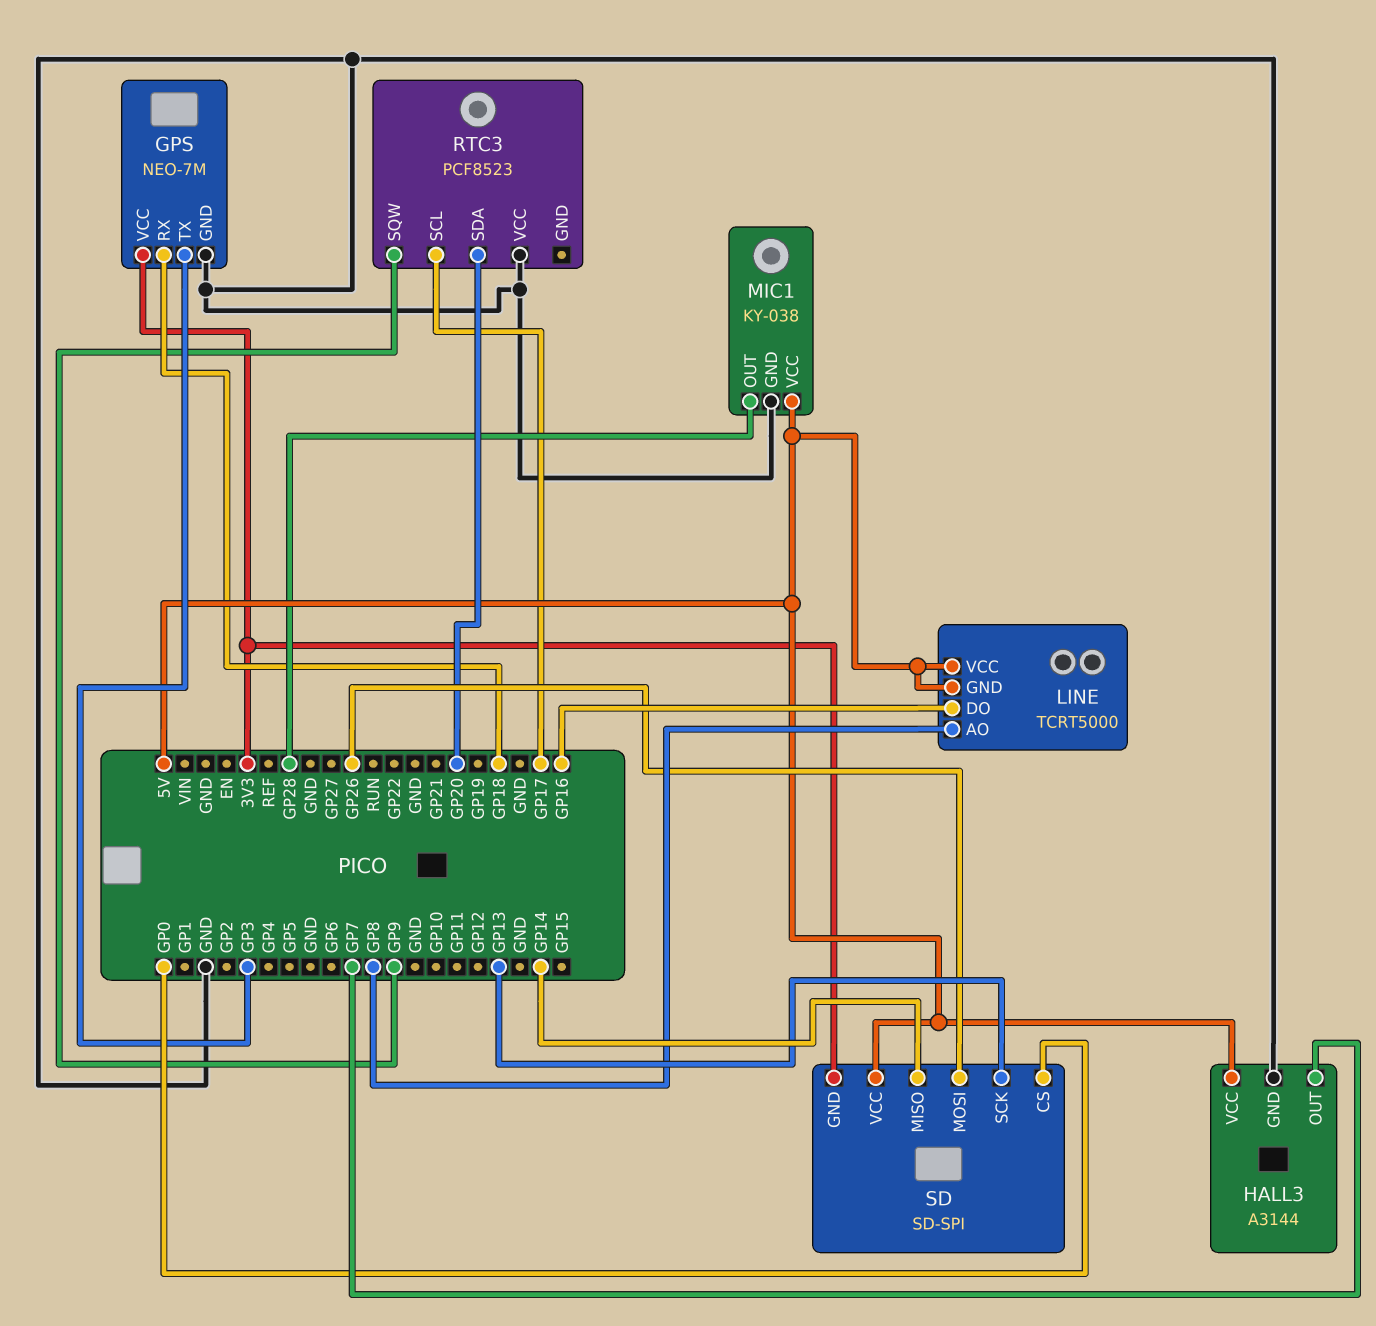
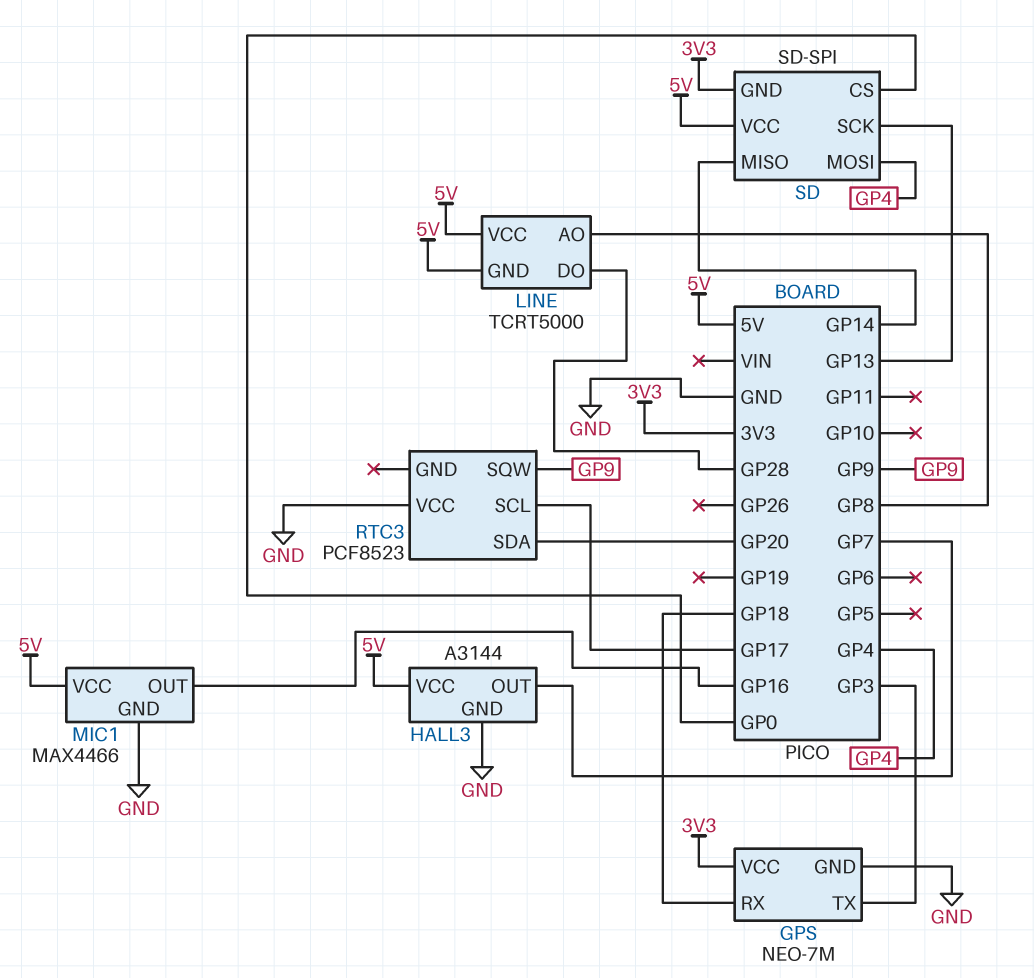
LINE pin DO: GP16 -> GP28
MIC1: KY-038 -> MAX4466
MIC1 pin OUT: GP28 -> GP16
SD pin MOSI: GP26 -> GP4

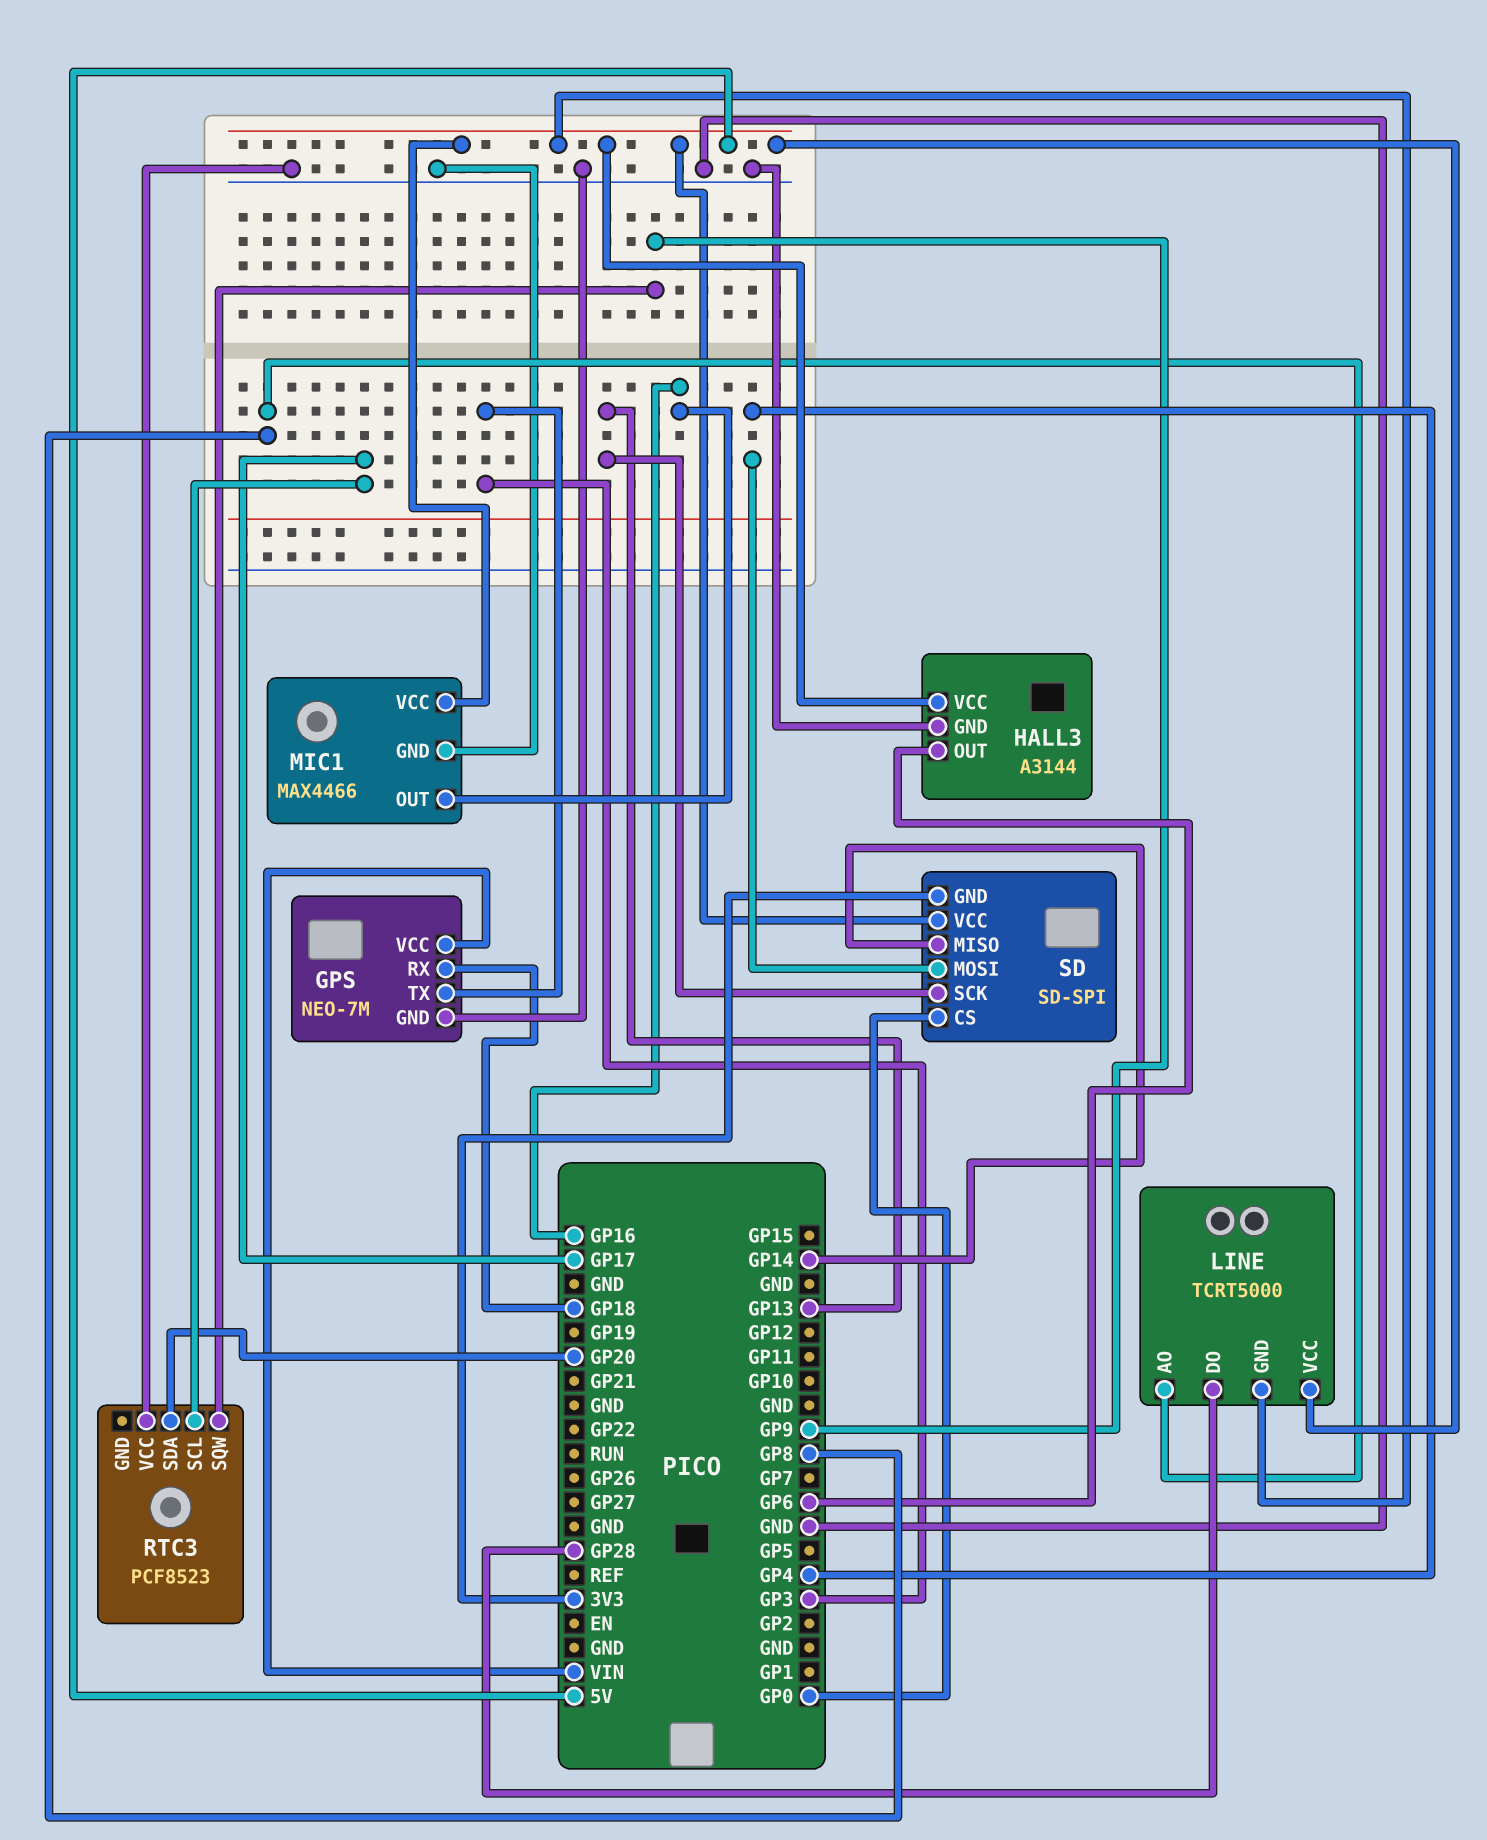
GPS pin VCC: 3V3 -> VIN
HALL3 pin OUT: GP7 -> GP6

